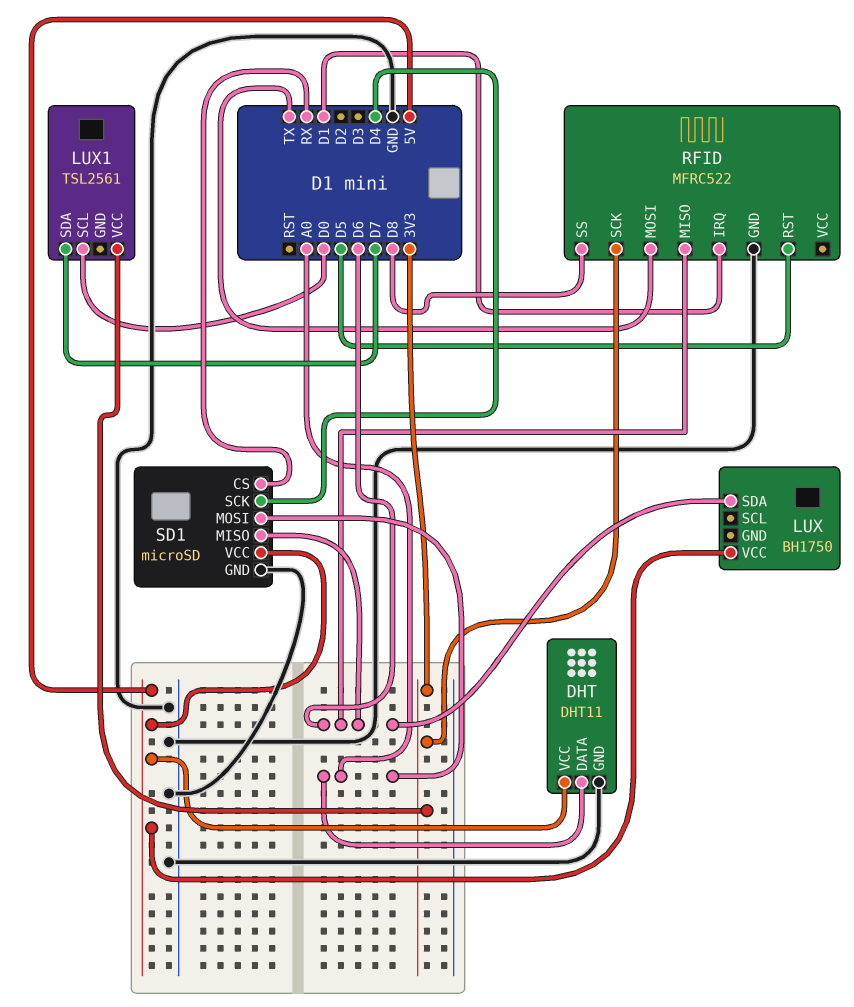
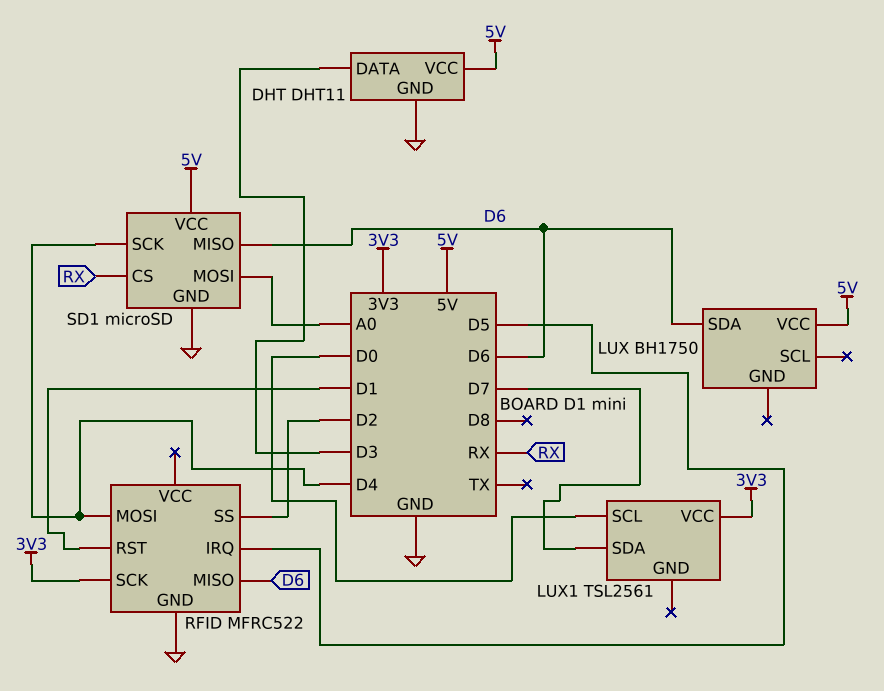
DHT pin DATA: A0 -> D3
RFID pin IRQ: D1 -> D5
RFID pin MOSI: TX -> D4
RFID pin RST: D5 -> D1
RFID pin SS: D8 -> D2

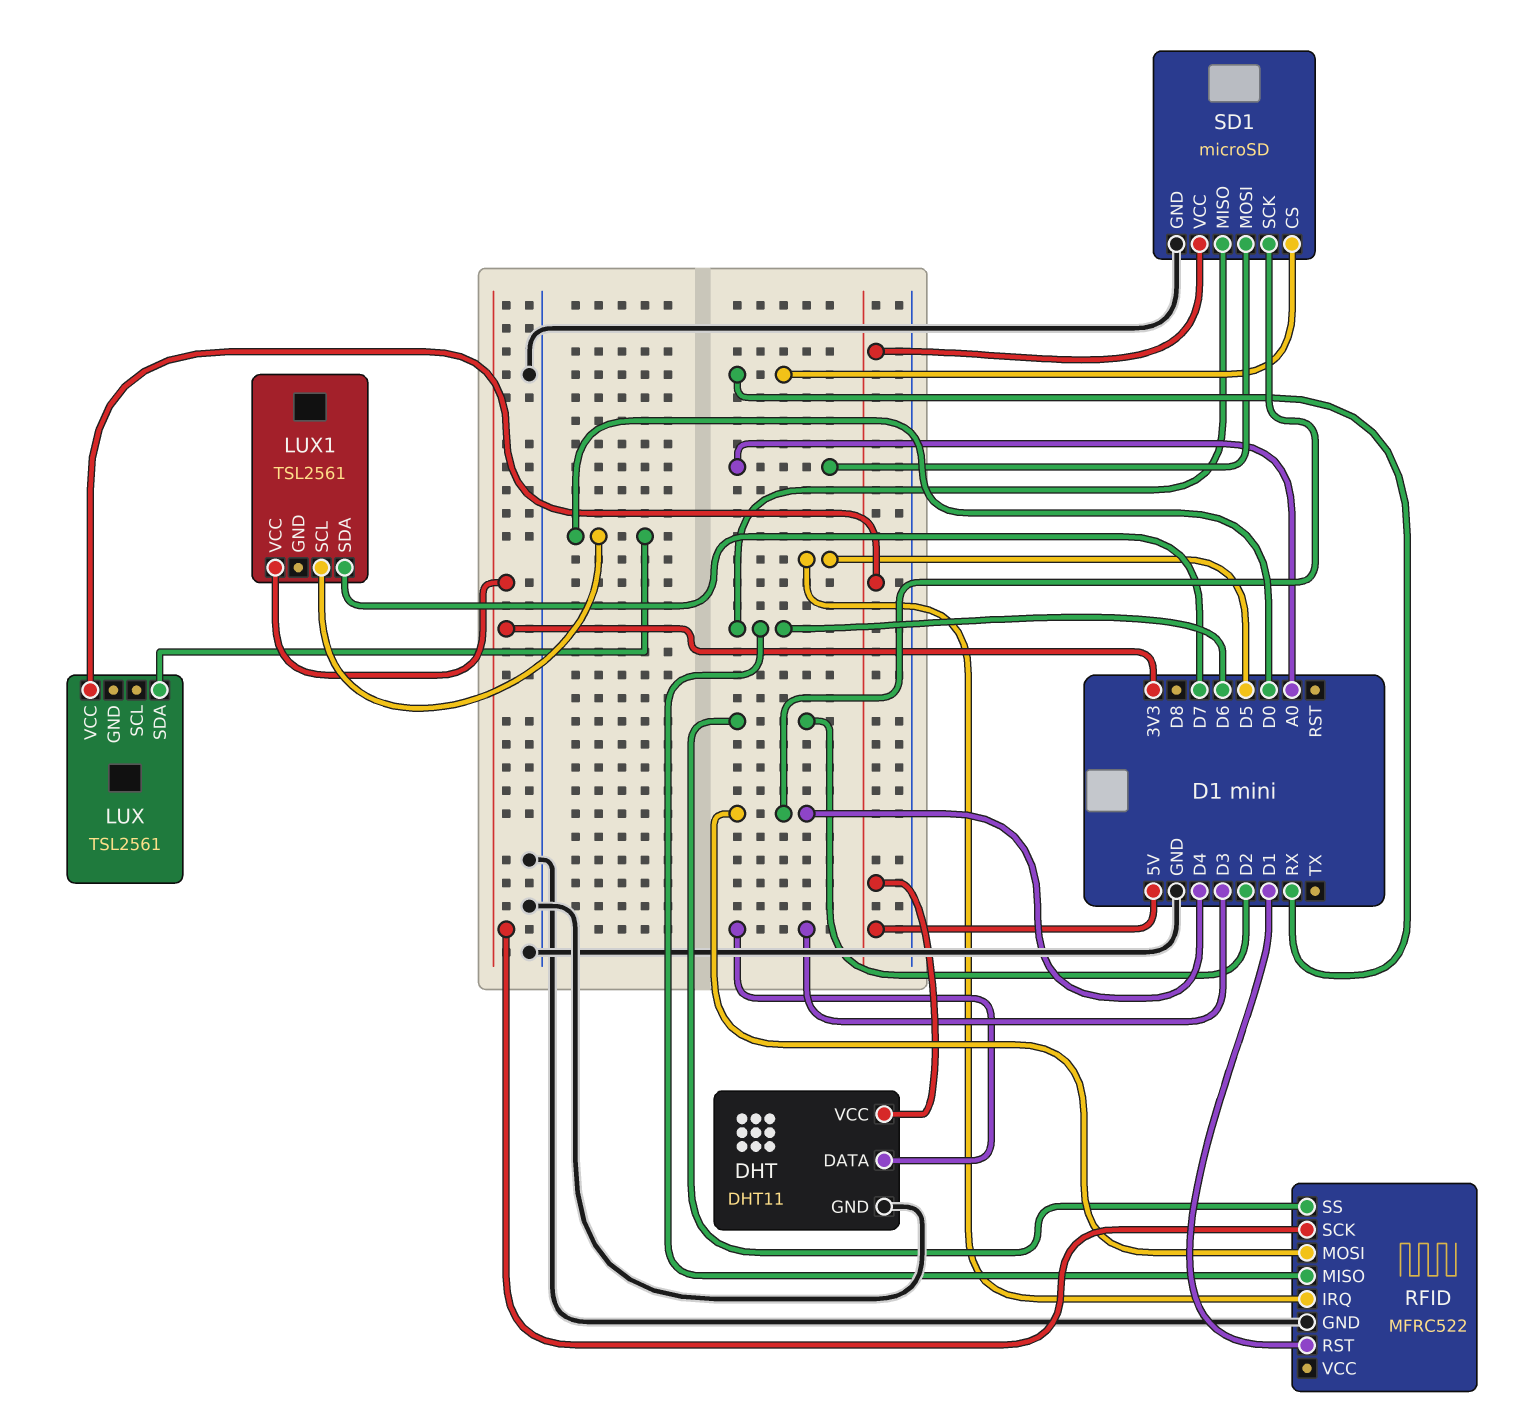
LUX: BH1750 -> TSL2561
LUX pin SDA: D6 -> D0

